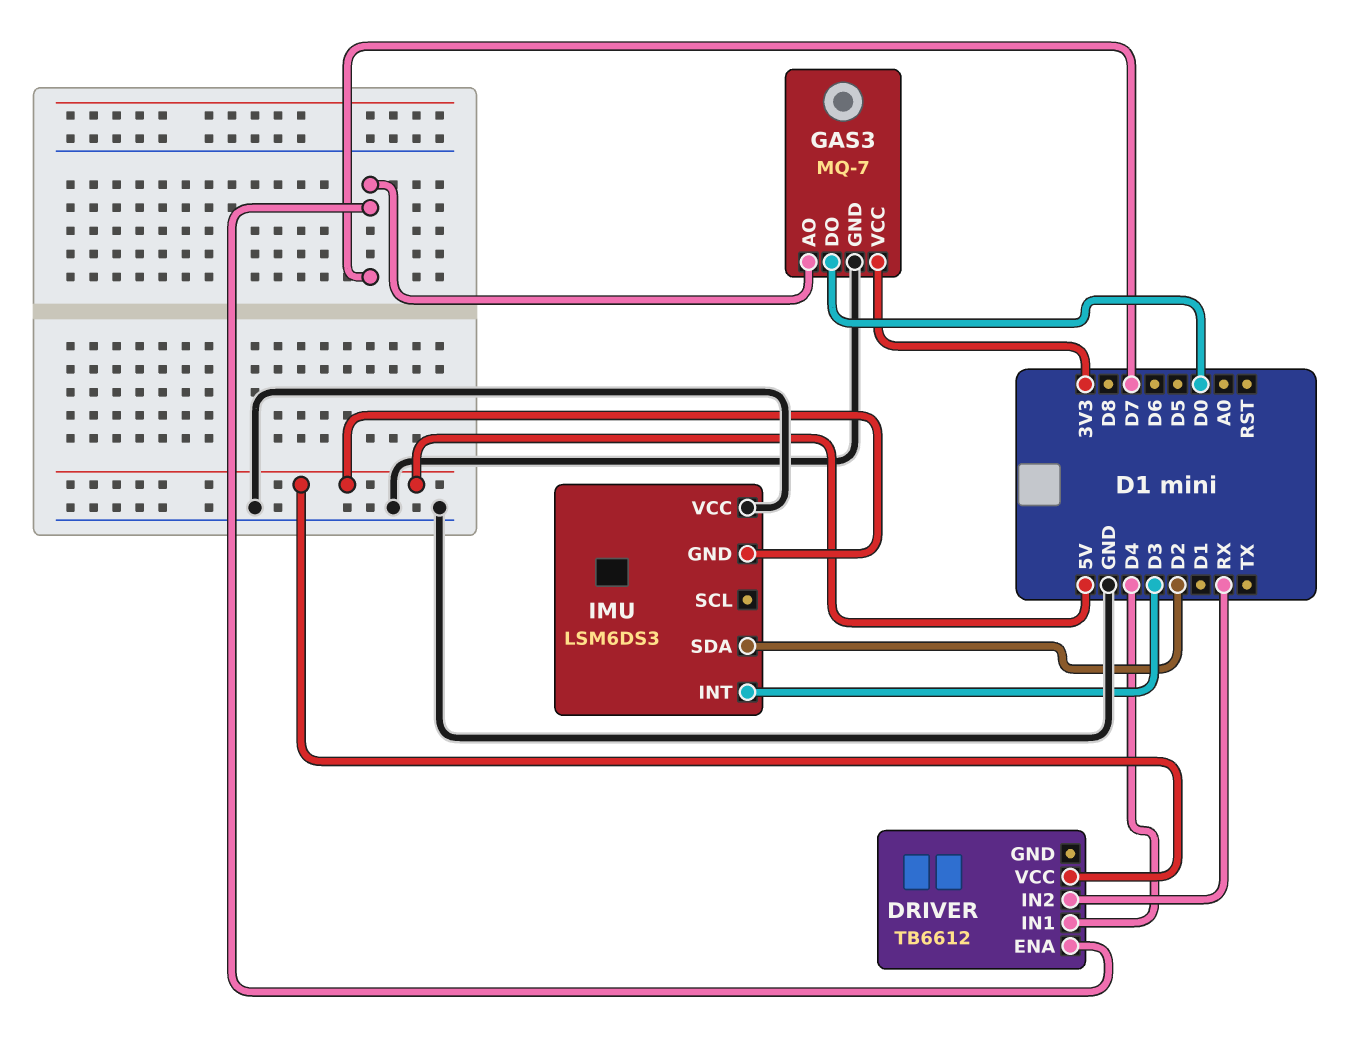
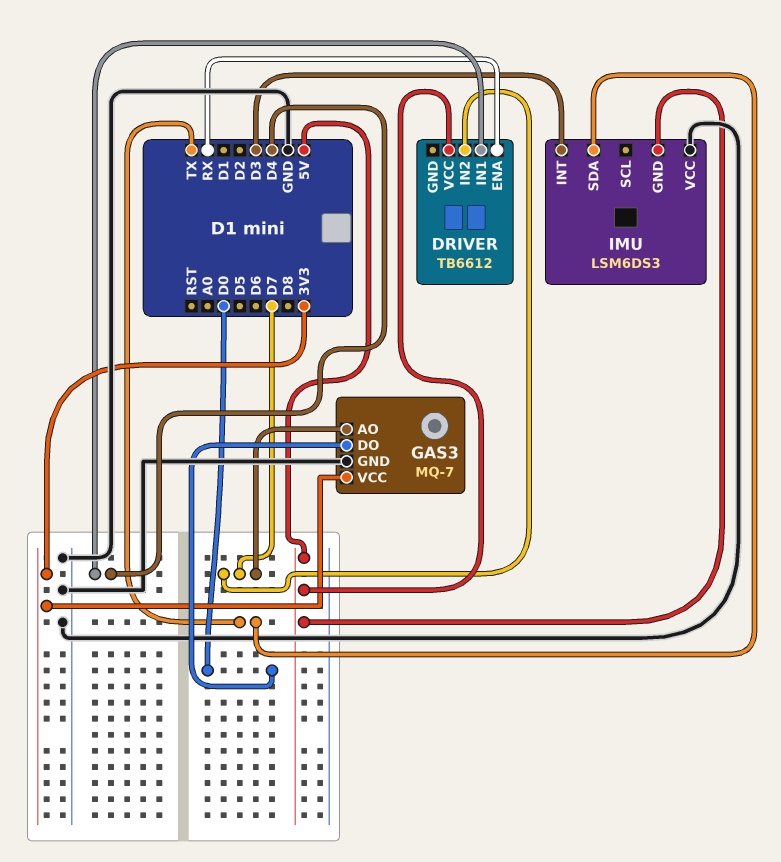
DRIVER pin ENA: D7 -> RX
DRIVER pin IN2: RX -> D7
IMU pin SDA: D2 -> TX

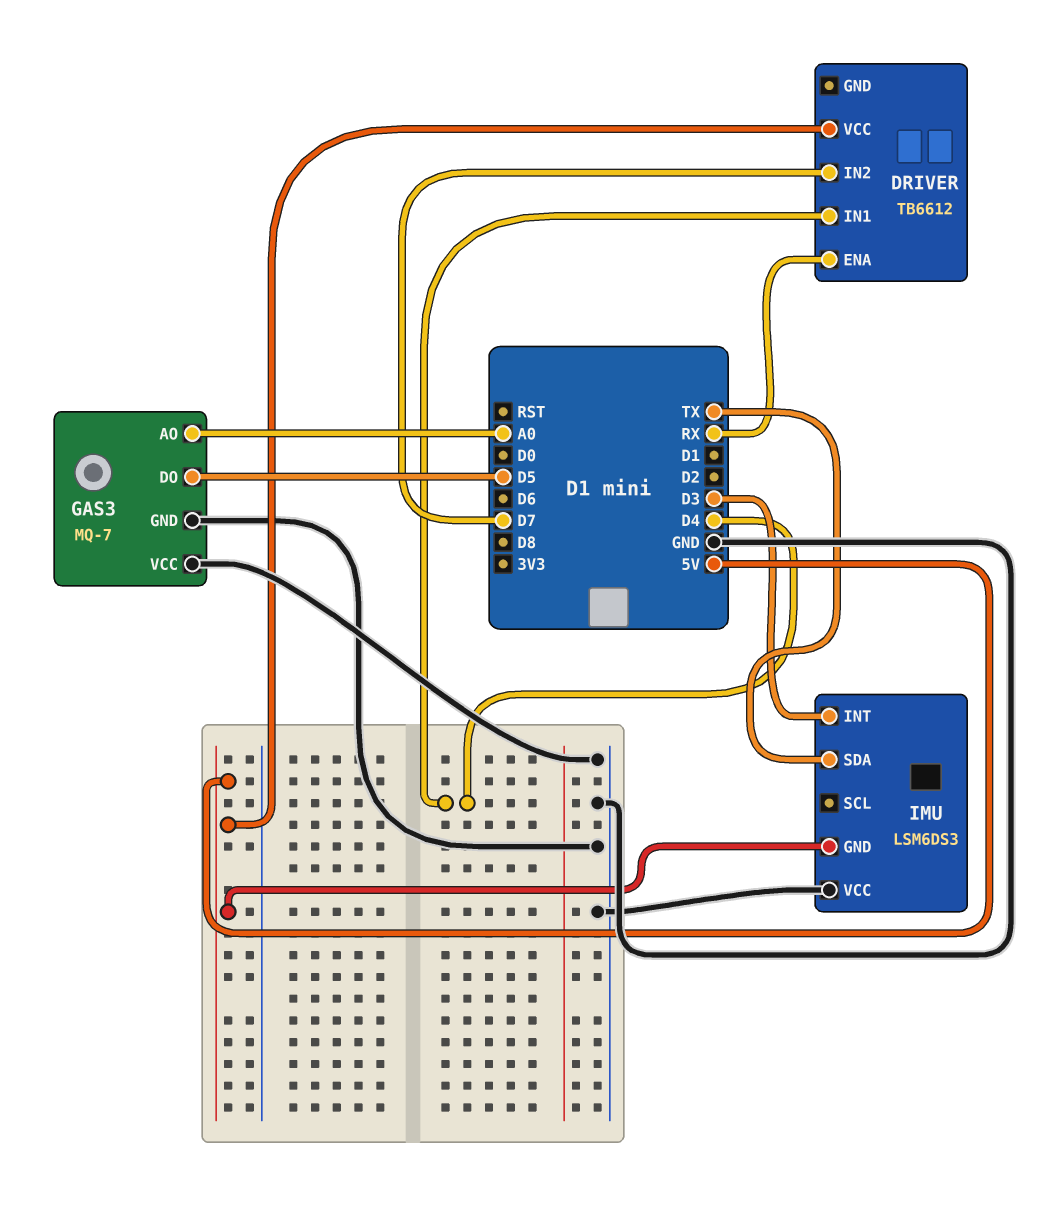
GAS3 pin AO: D7 -> A0
GAS3 pin DO: D0 -> D5
GAS3 pin VCC: 3V3 -> GND

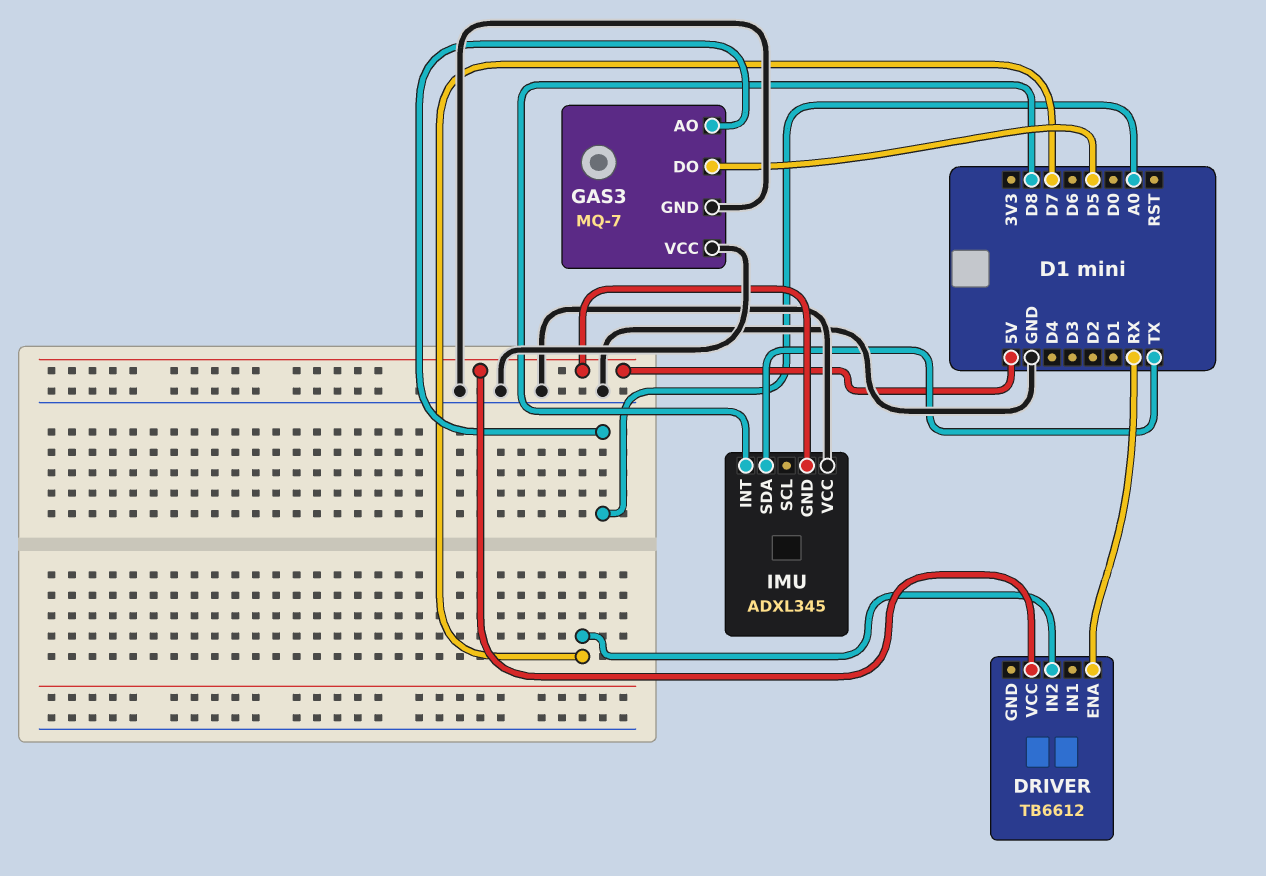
DRIVER pin IN1: D4 -> none
IMU: LSM6DS3 -> ADXL345
IMU pin INT: D3 -> D8

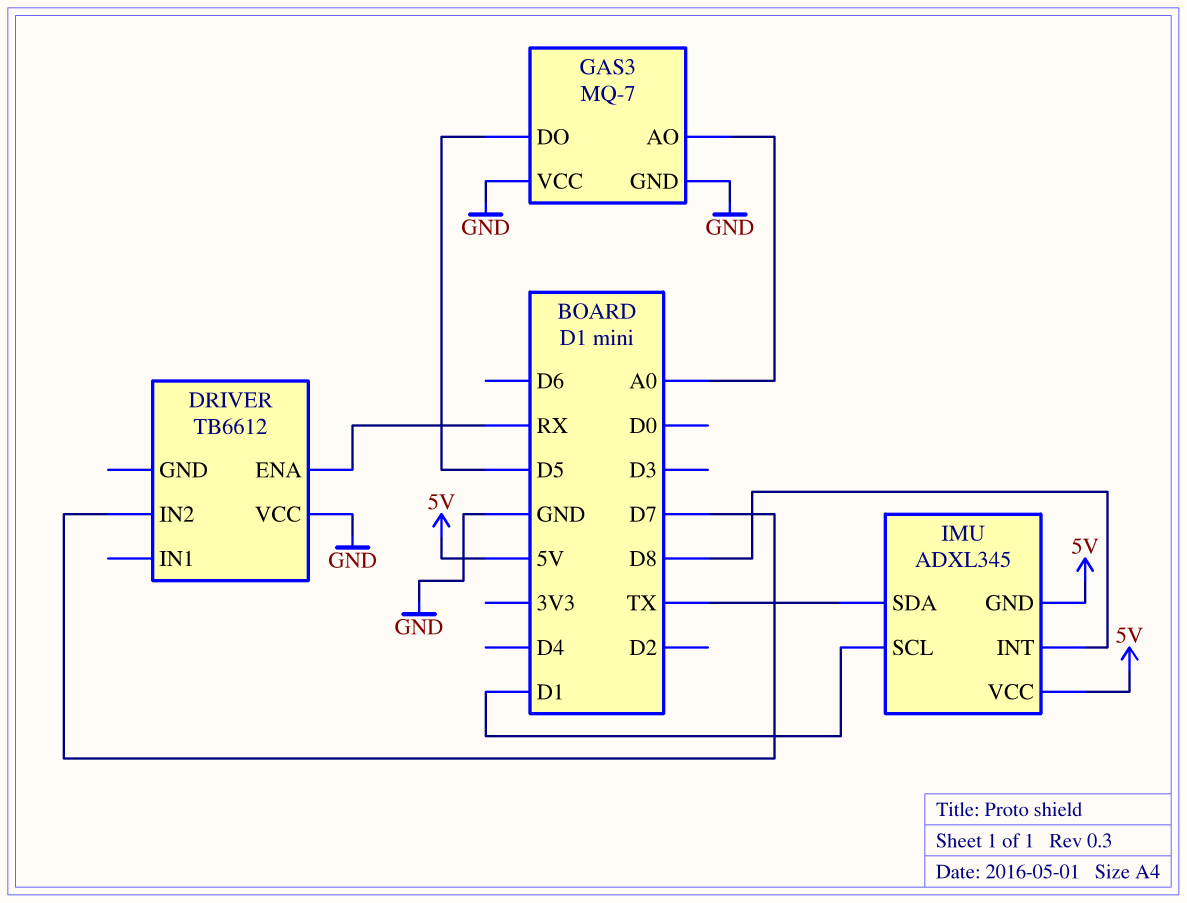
DRIVER pin VCC: 5V -> GND
IMU pin SCL: none -> D1
IMU pin VCC: GND -> 5V

